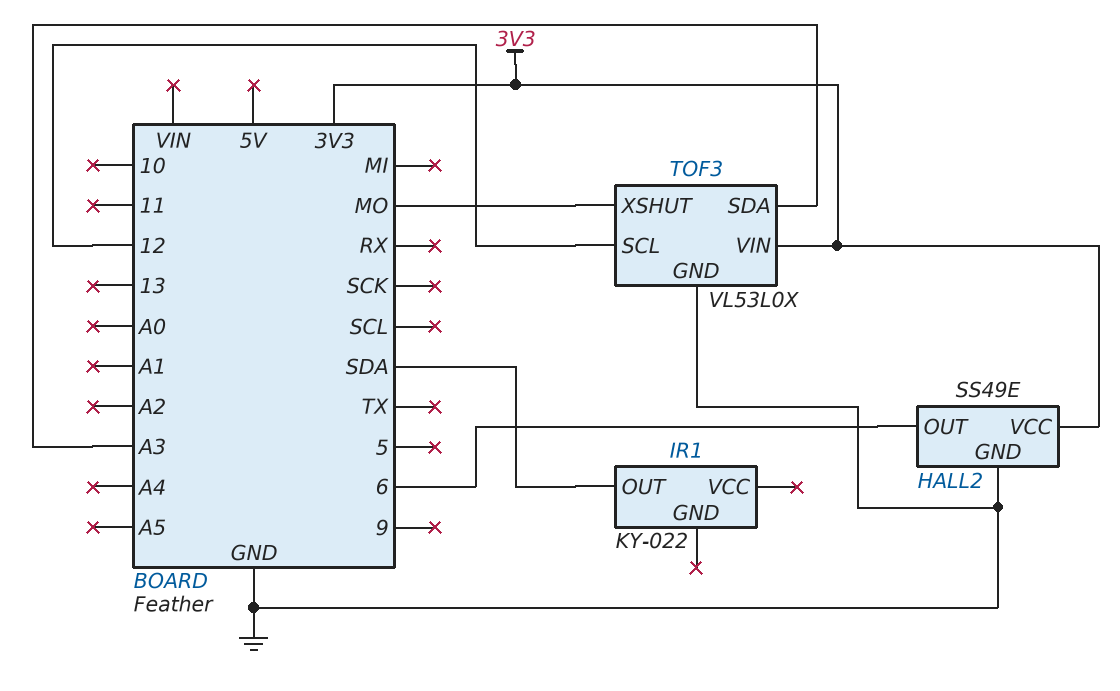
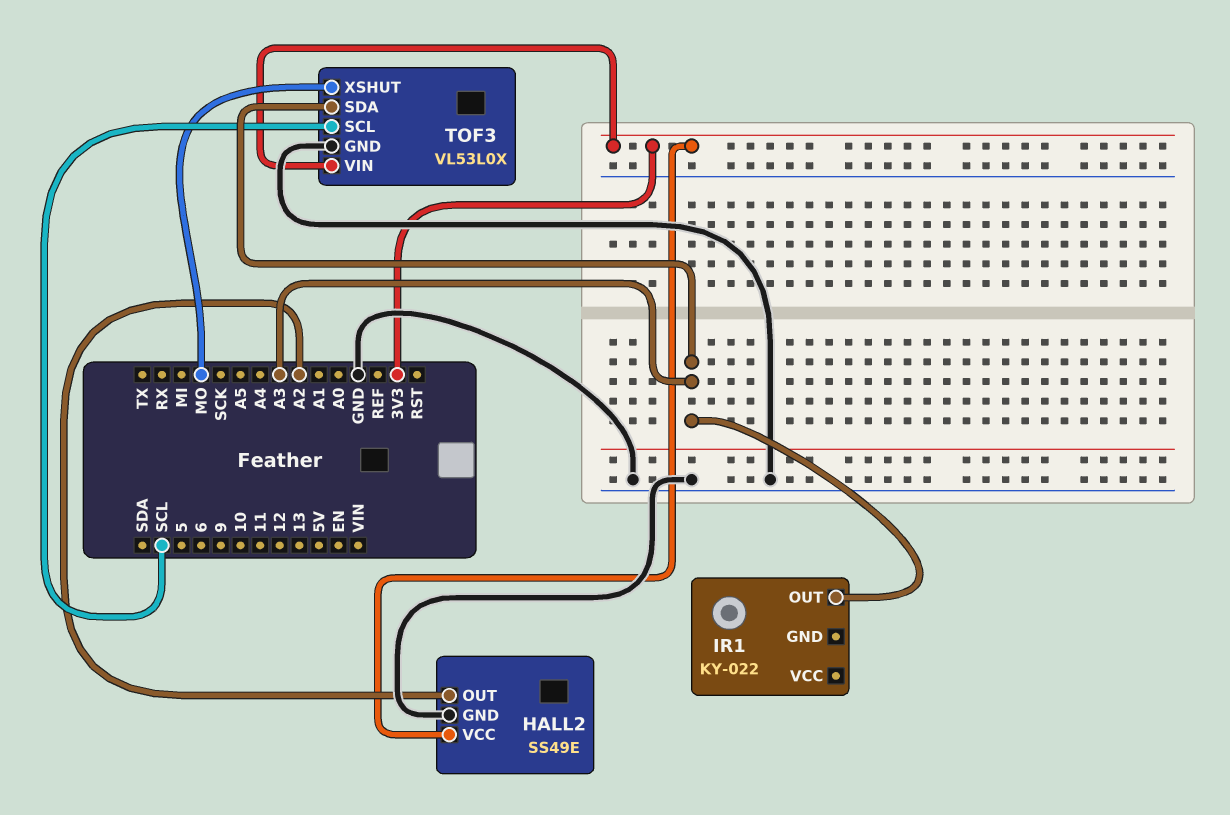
HALL2 pin OUT: 6 -> A2
IR1 pin OUT: SDA -> A3
TOF3 pin SCL: 12 -> SCL

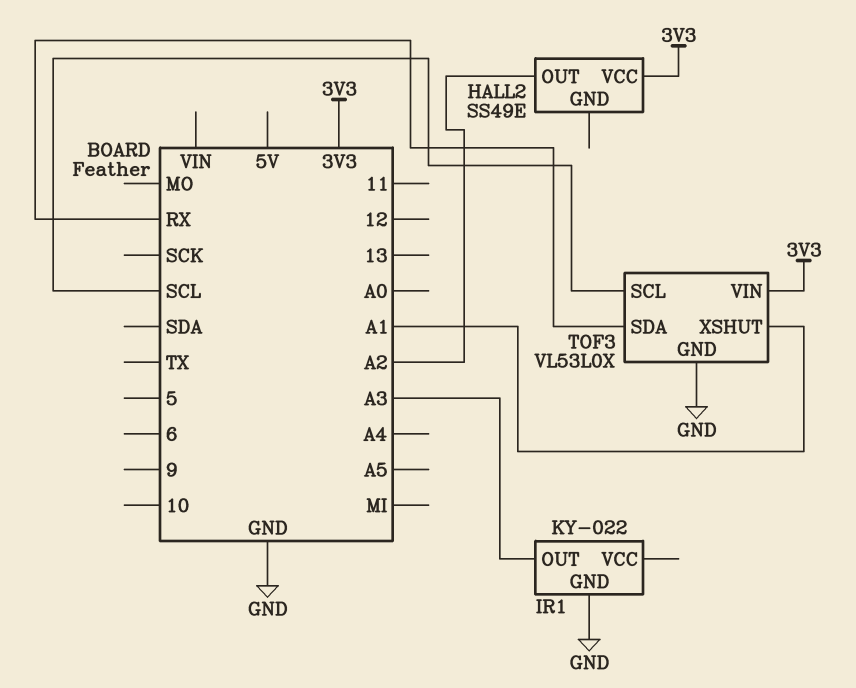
HALL2 pin GND: GND -> none
IR1 pin GND: none -> GND
TOF3 pin SDA: A3 -> RX
TOF3 pin XSHUT: MO -> A1

